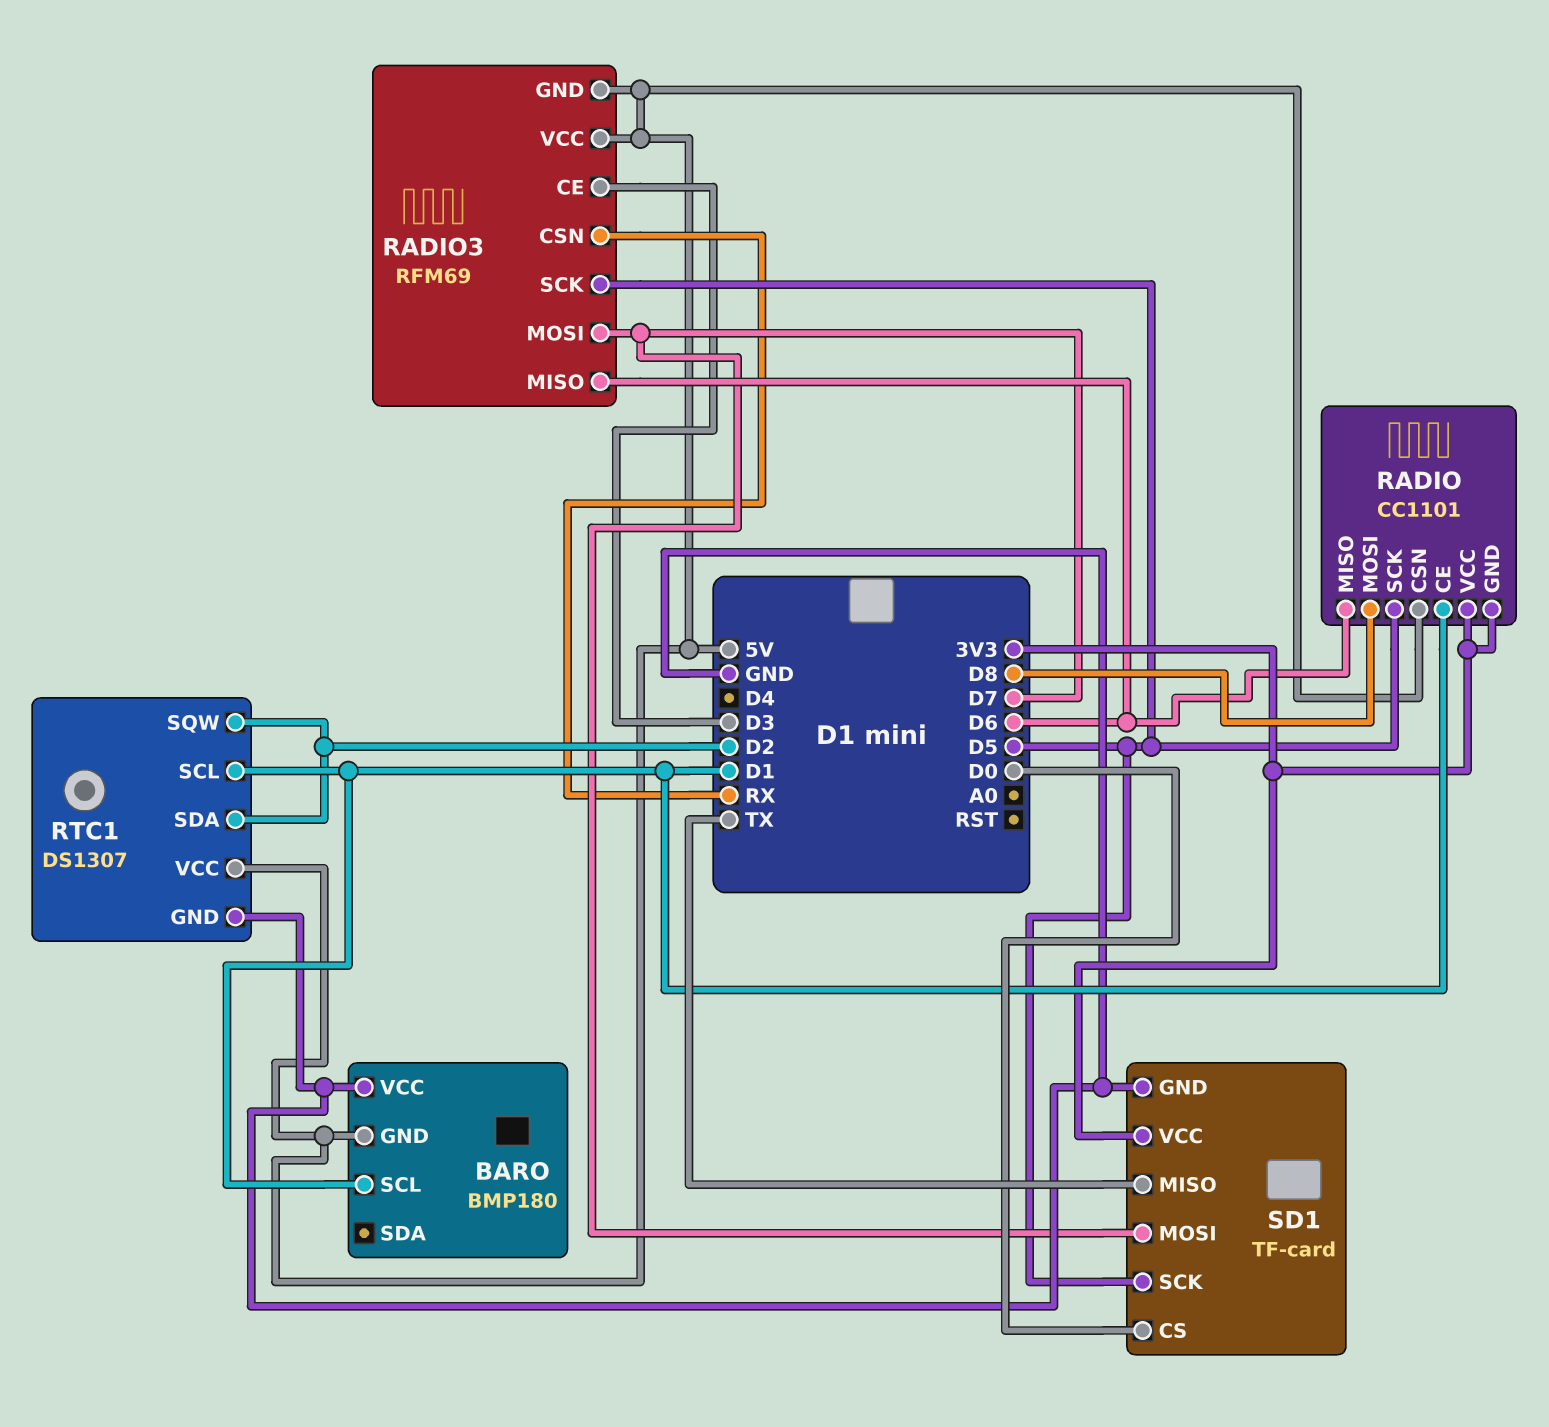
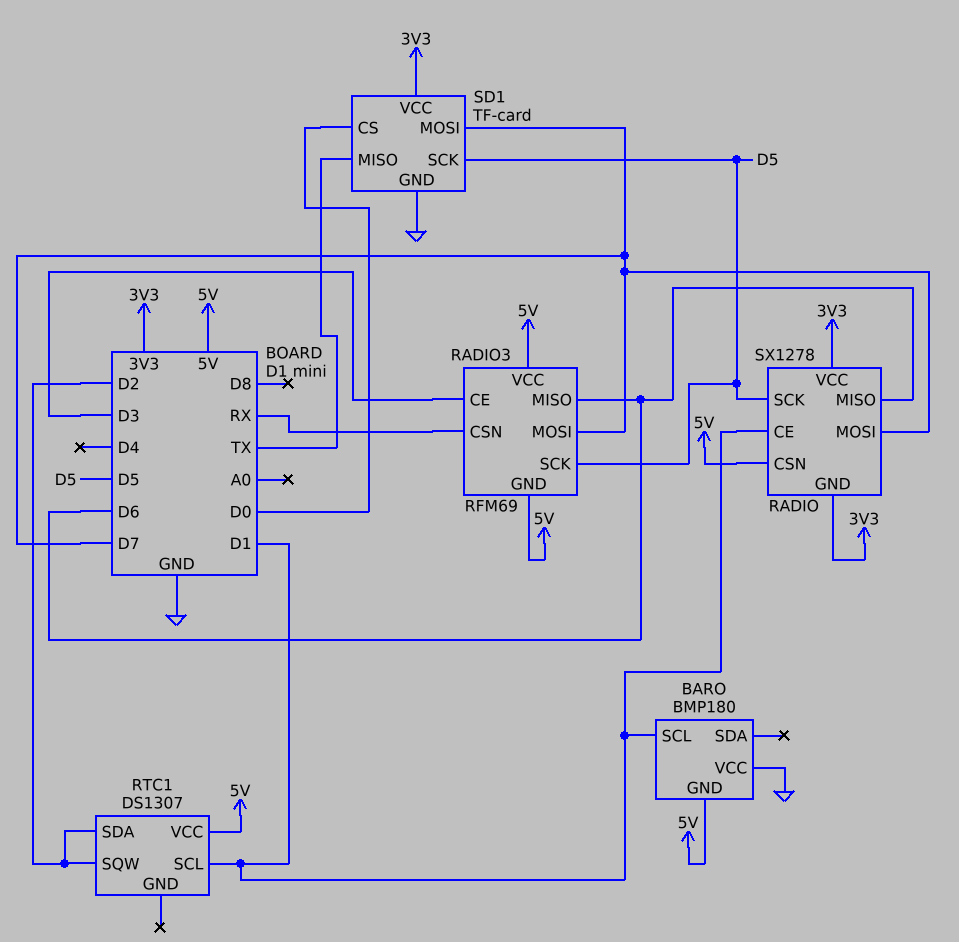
RADIO: CC1101 -> SX1278
RADIO pin MOSI: D8 -> D7
RTC1 pin GND: GND -> none

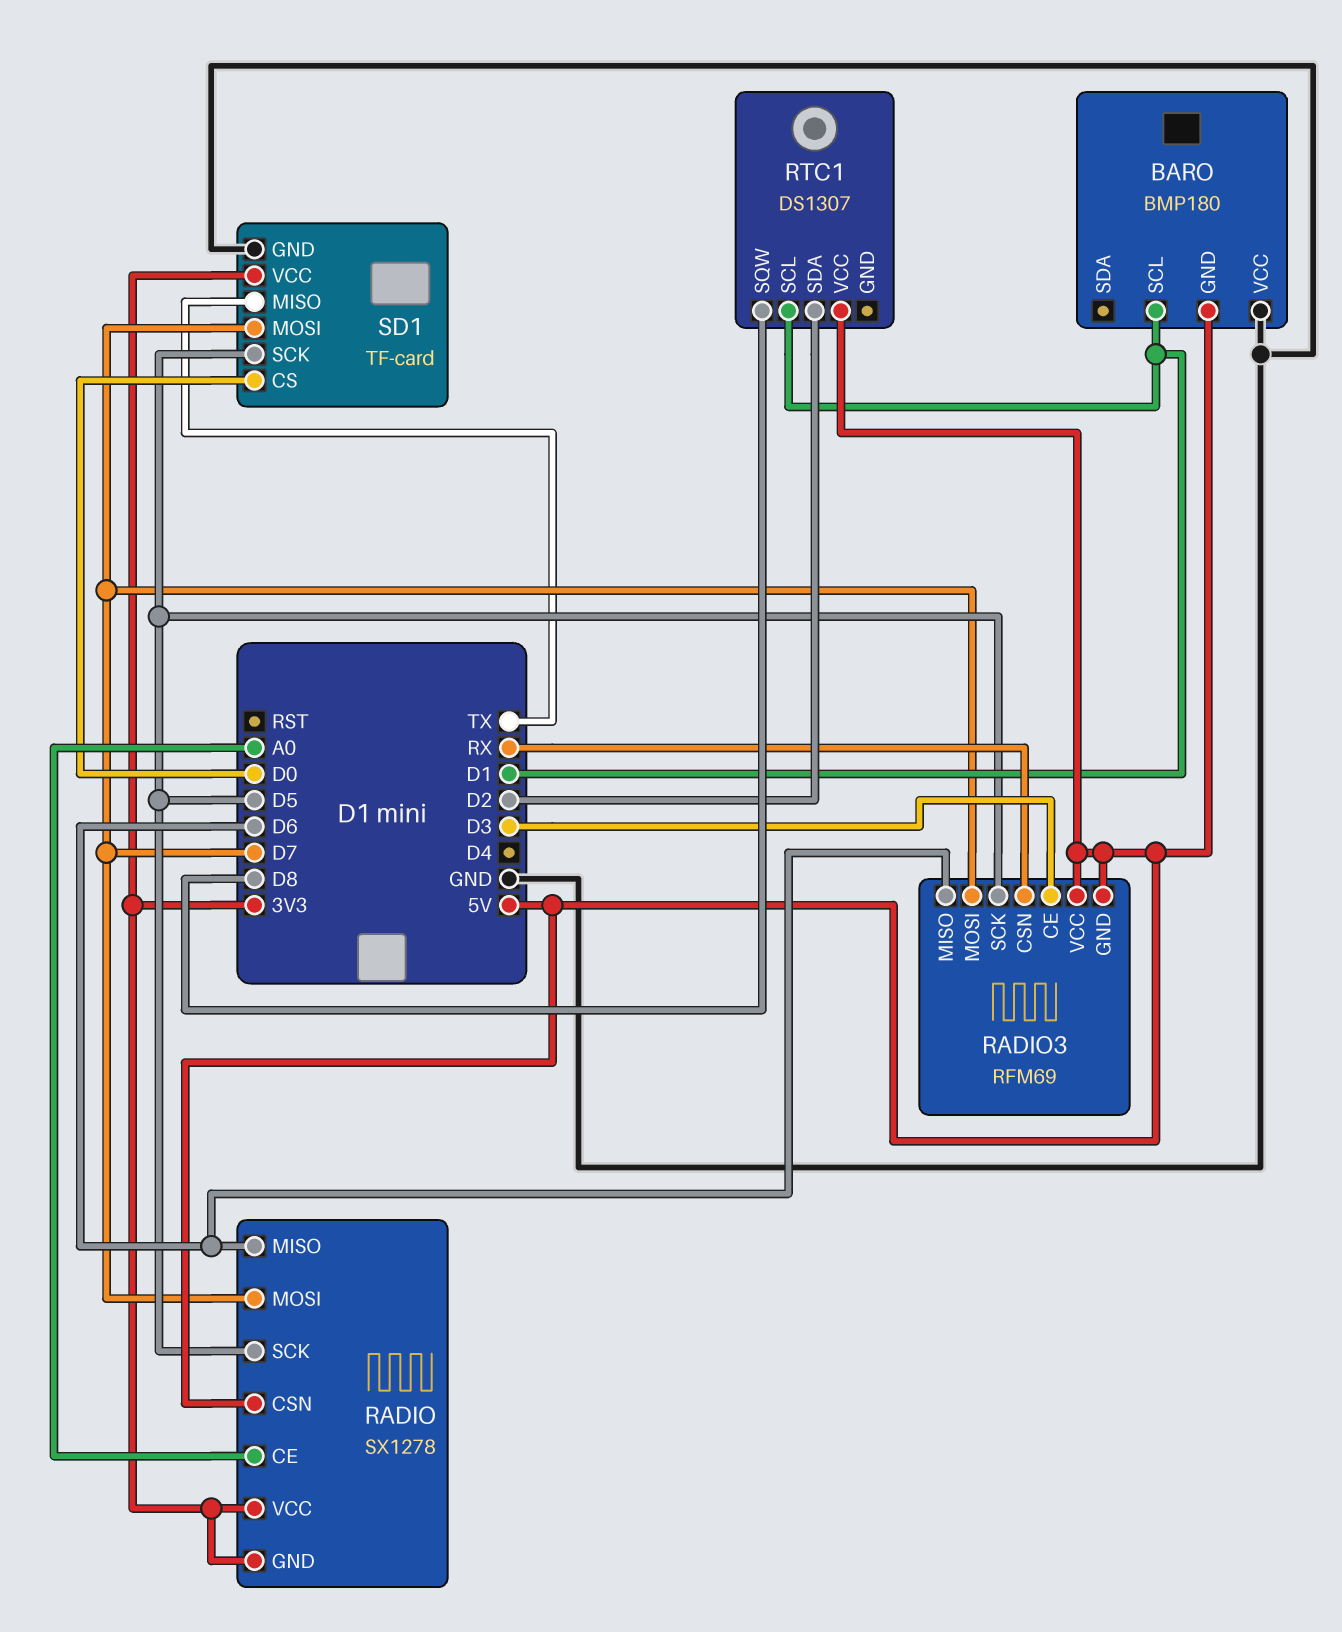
RADIO pin CE: D1 -> A0
RTC1 pin SQW: D2 -> D8

